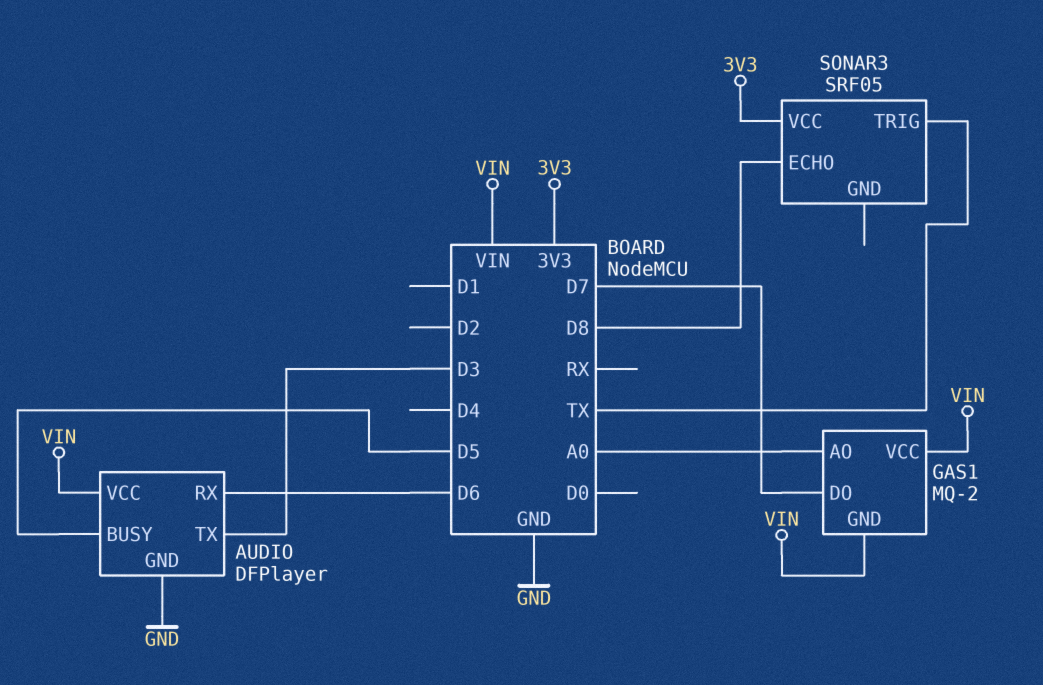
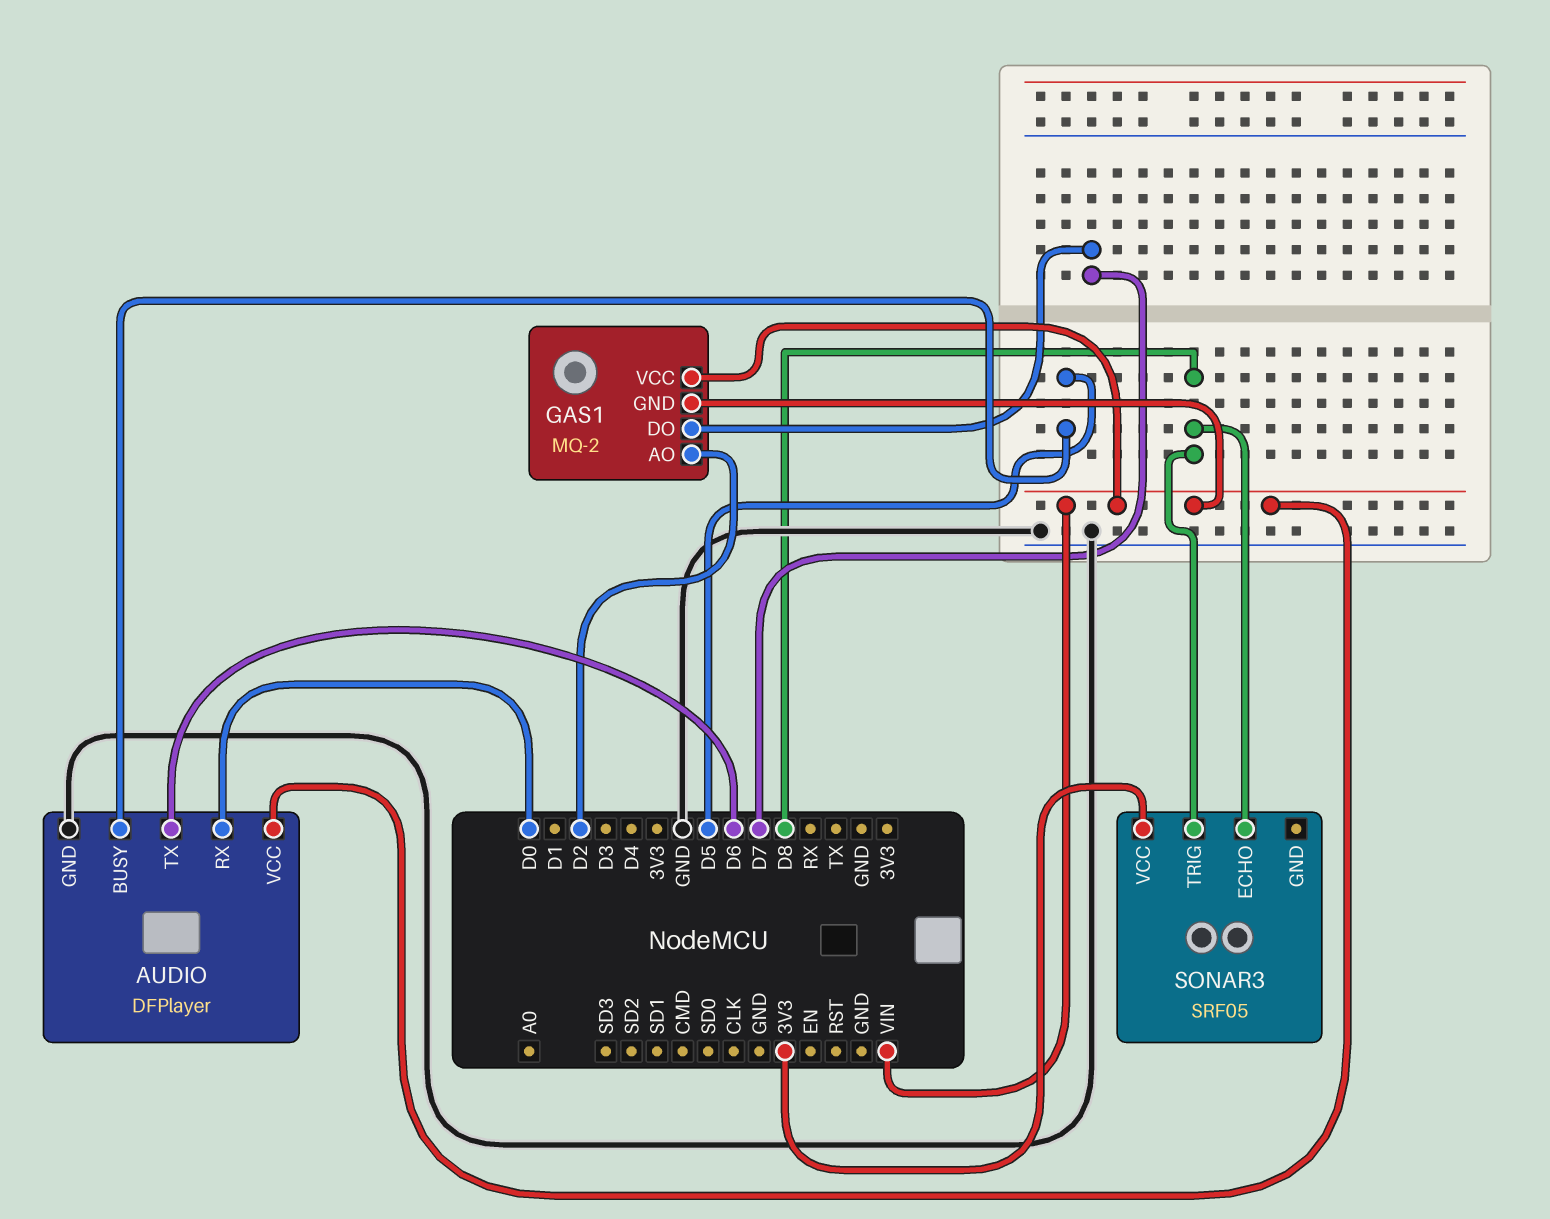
AUDIO pin RX: D6 -> D0
AUDIO pin TX: D3 -> D6
GAS1 pin AO: A0 -> D2
SONAR3 pin TRIG: TX -> D8

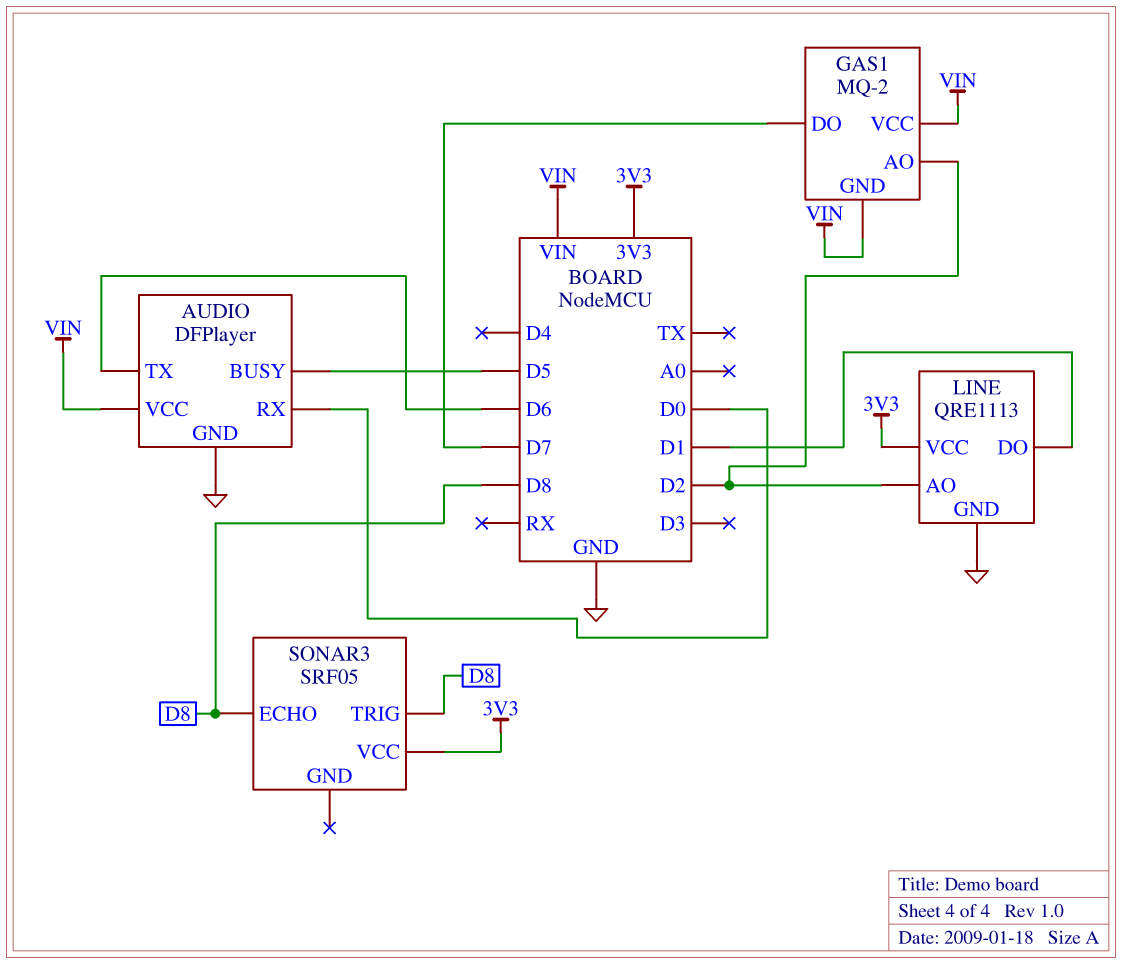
LINE: none -> QRE1113
LINE pin AO: none -> D2
LINE pin DO: none -> D1
LINE pin GND: none -> GND
LINE pin VCC: none -> 3V3

